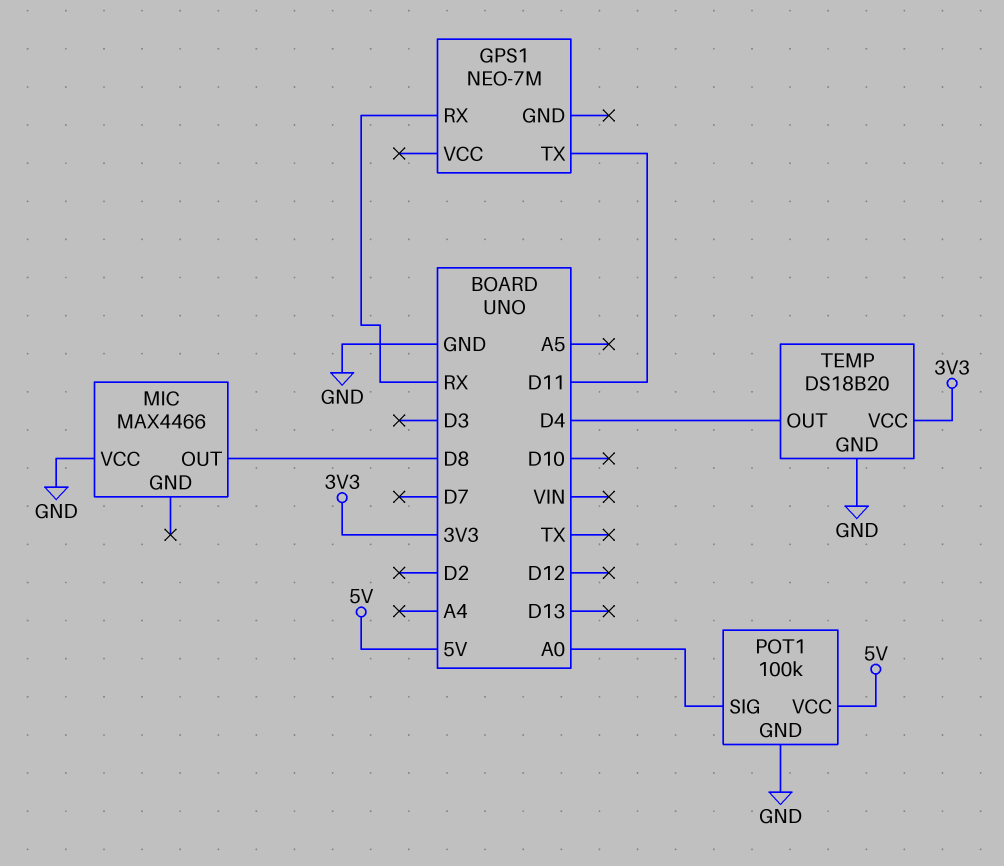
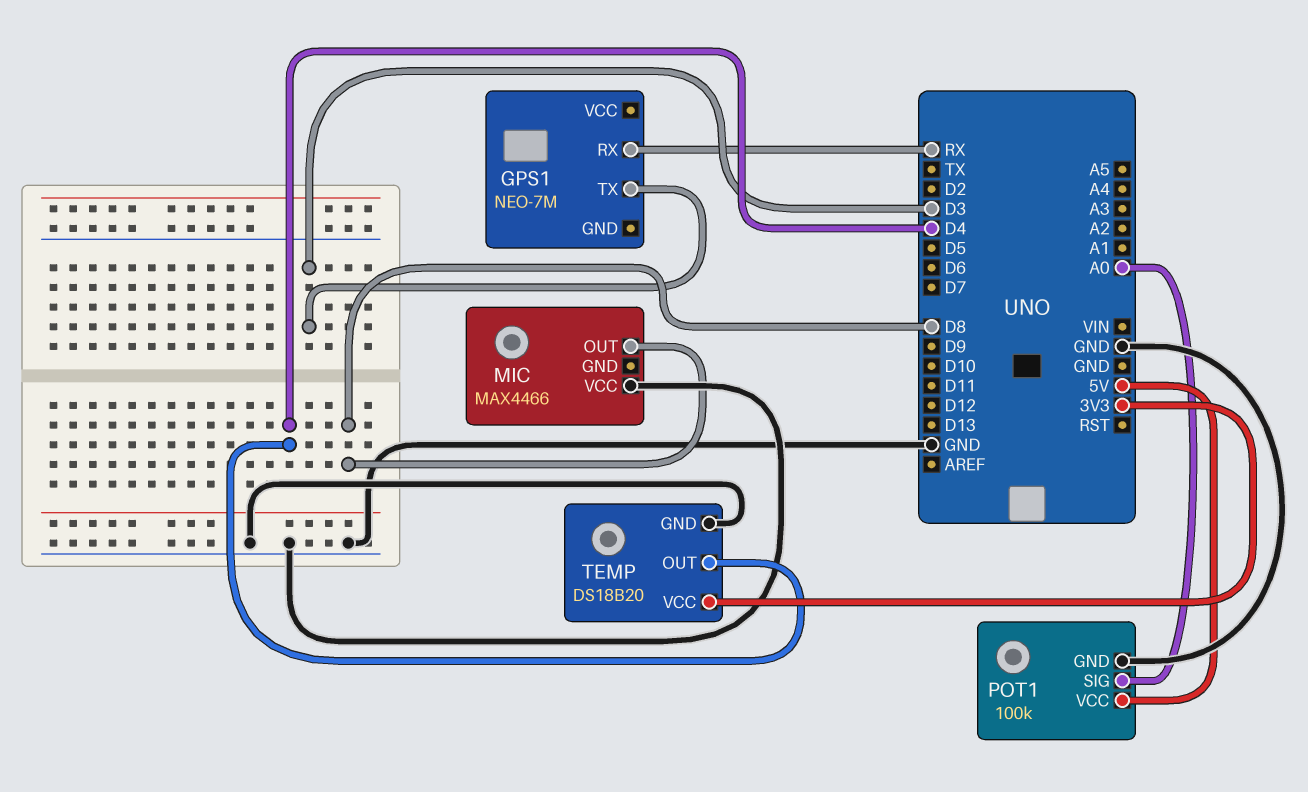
GPS1 pin TX: D11 -> D3

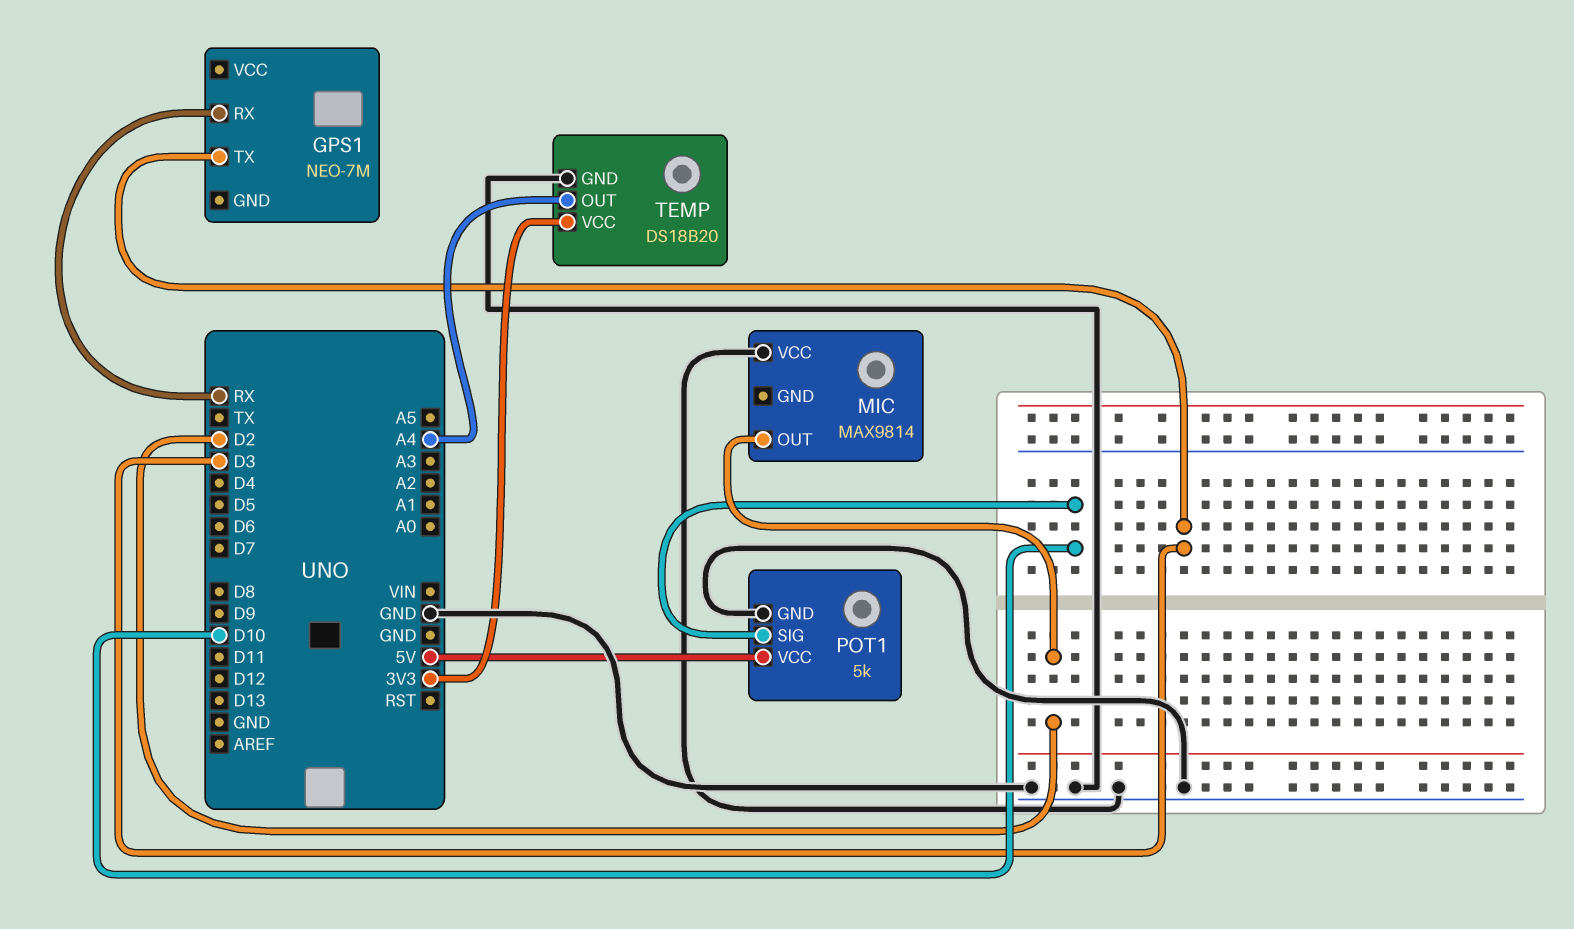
MIC: MAX4466 -> MAX9814
MIC pin OUT: D8 -> D2
POT1: 100k -> 5k
POT1 pin SIG: A0 -> D10
TEMP pin OUT: D4 -> A4

